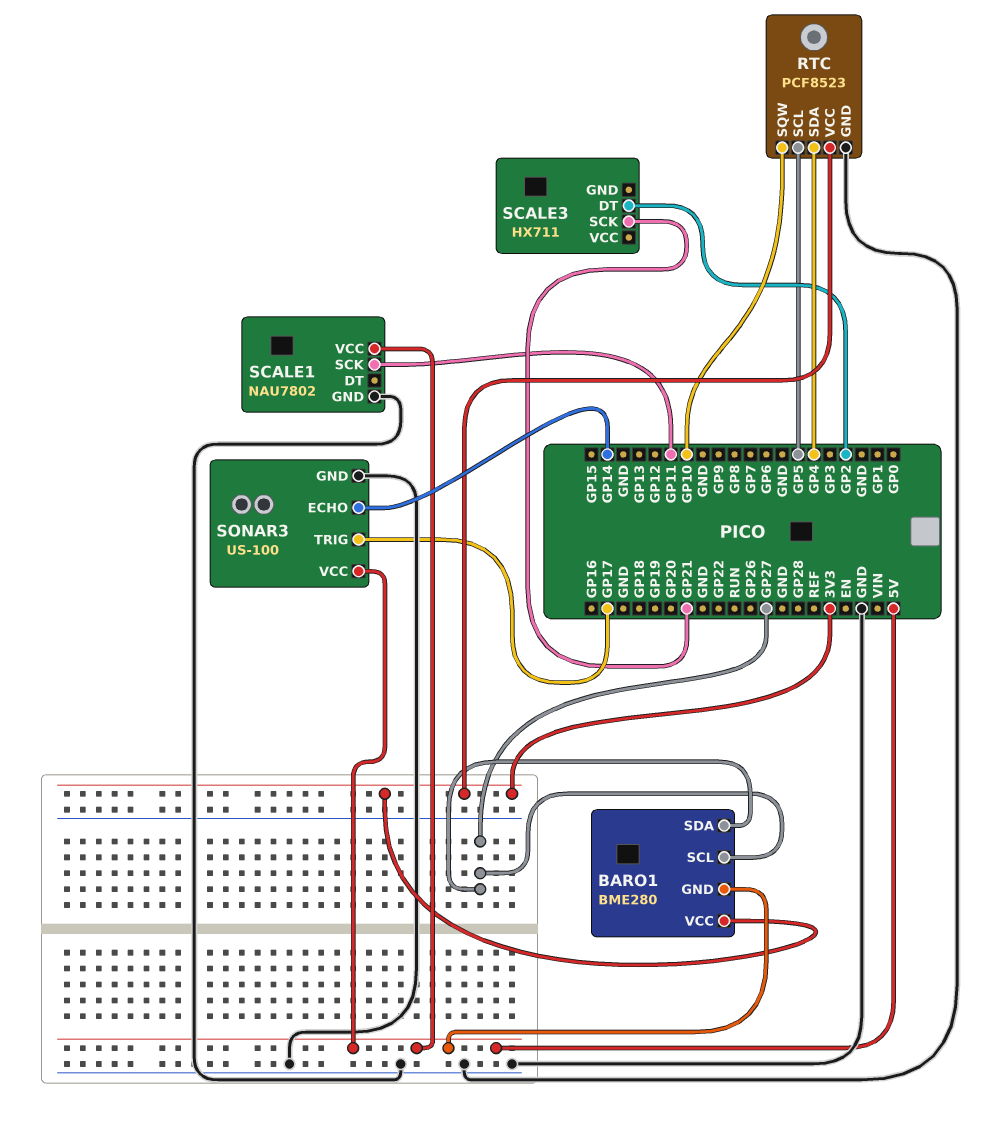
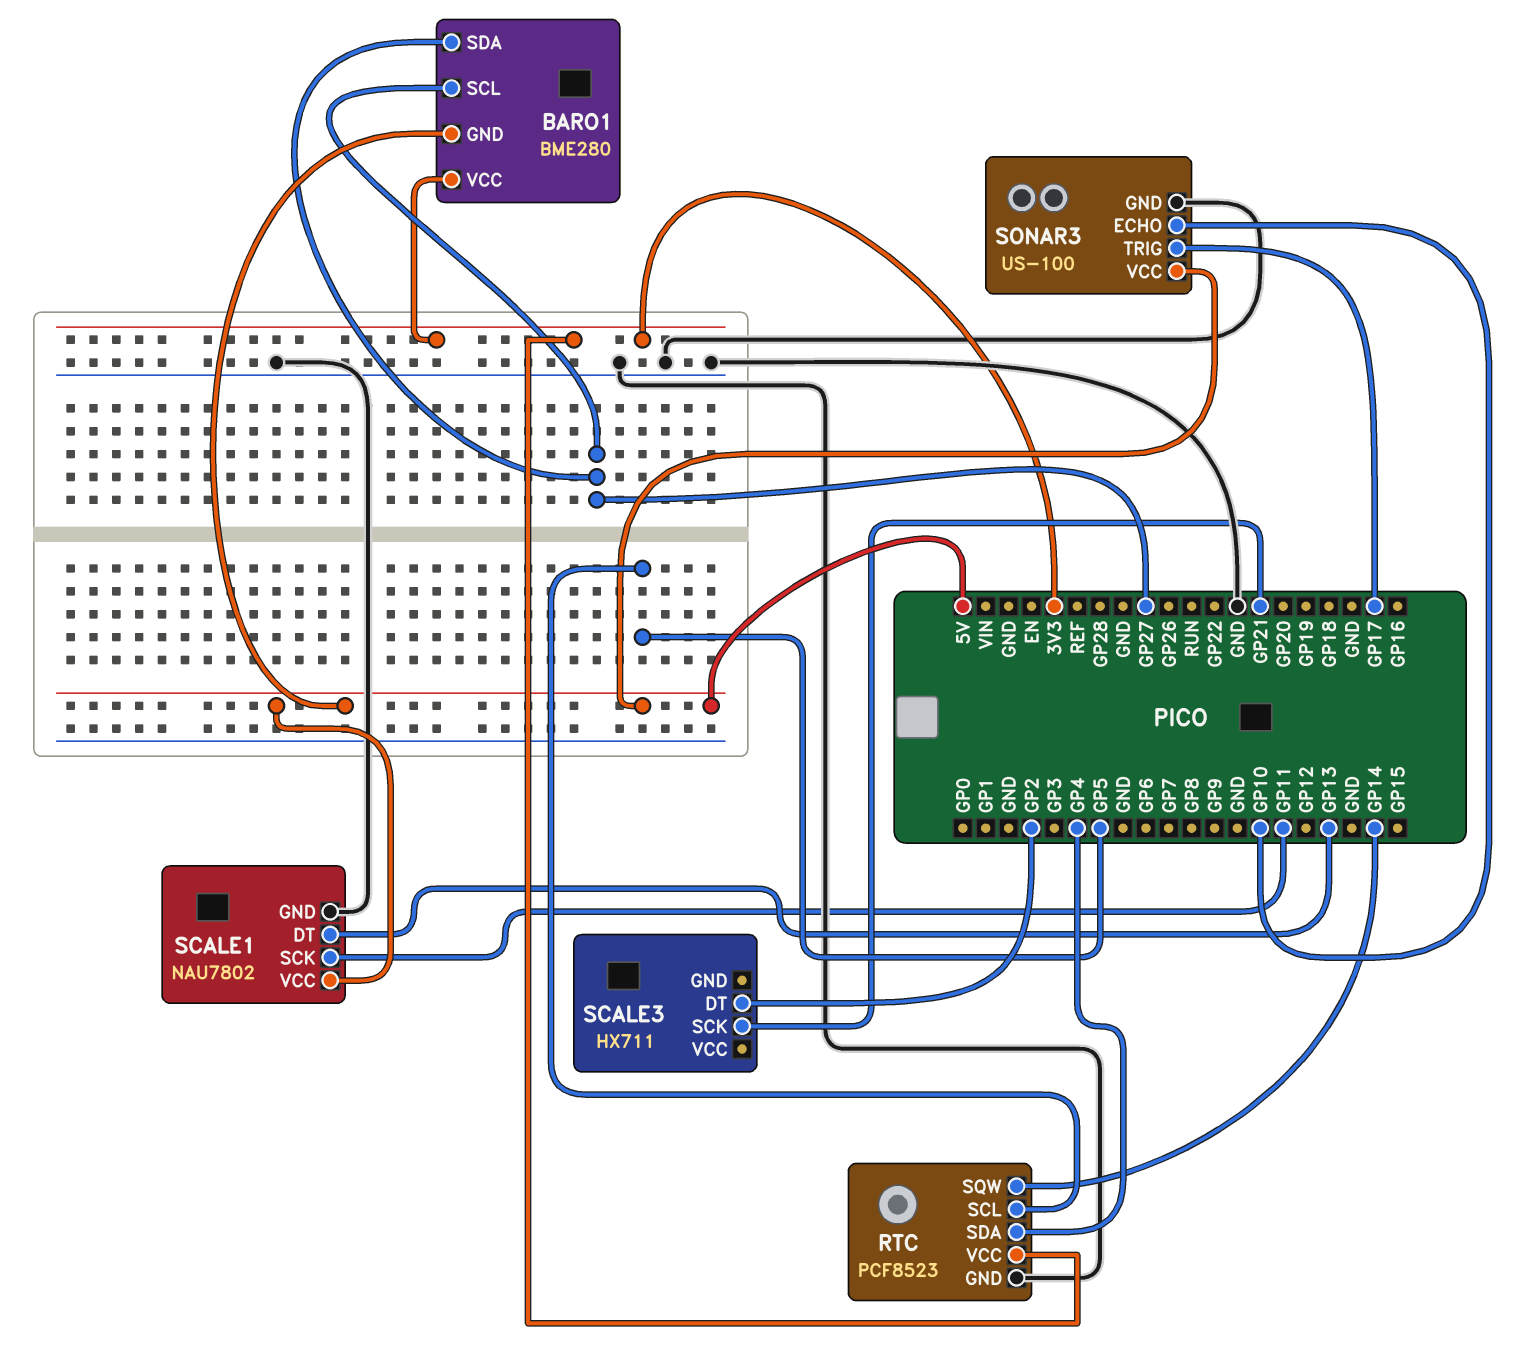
RTC pin SQW: GP10 -> GP14
SCALE1 pin DT: none -> GP13
SONAR3 pin ECHO: GP14 -> GP10

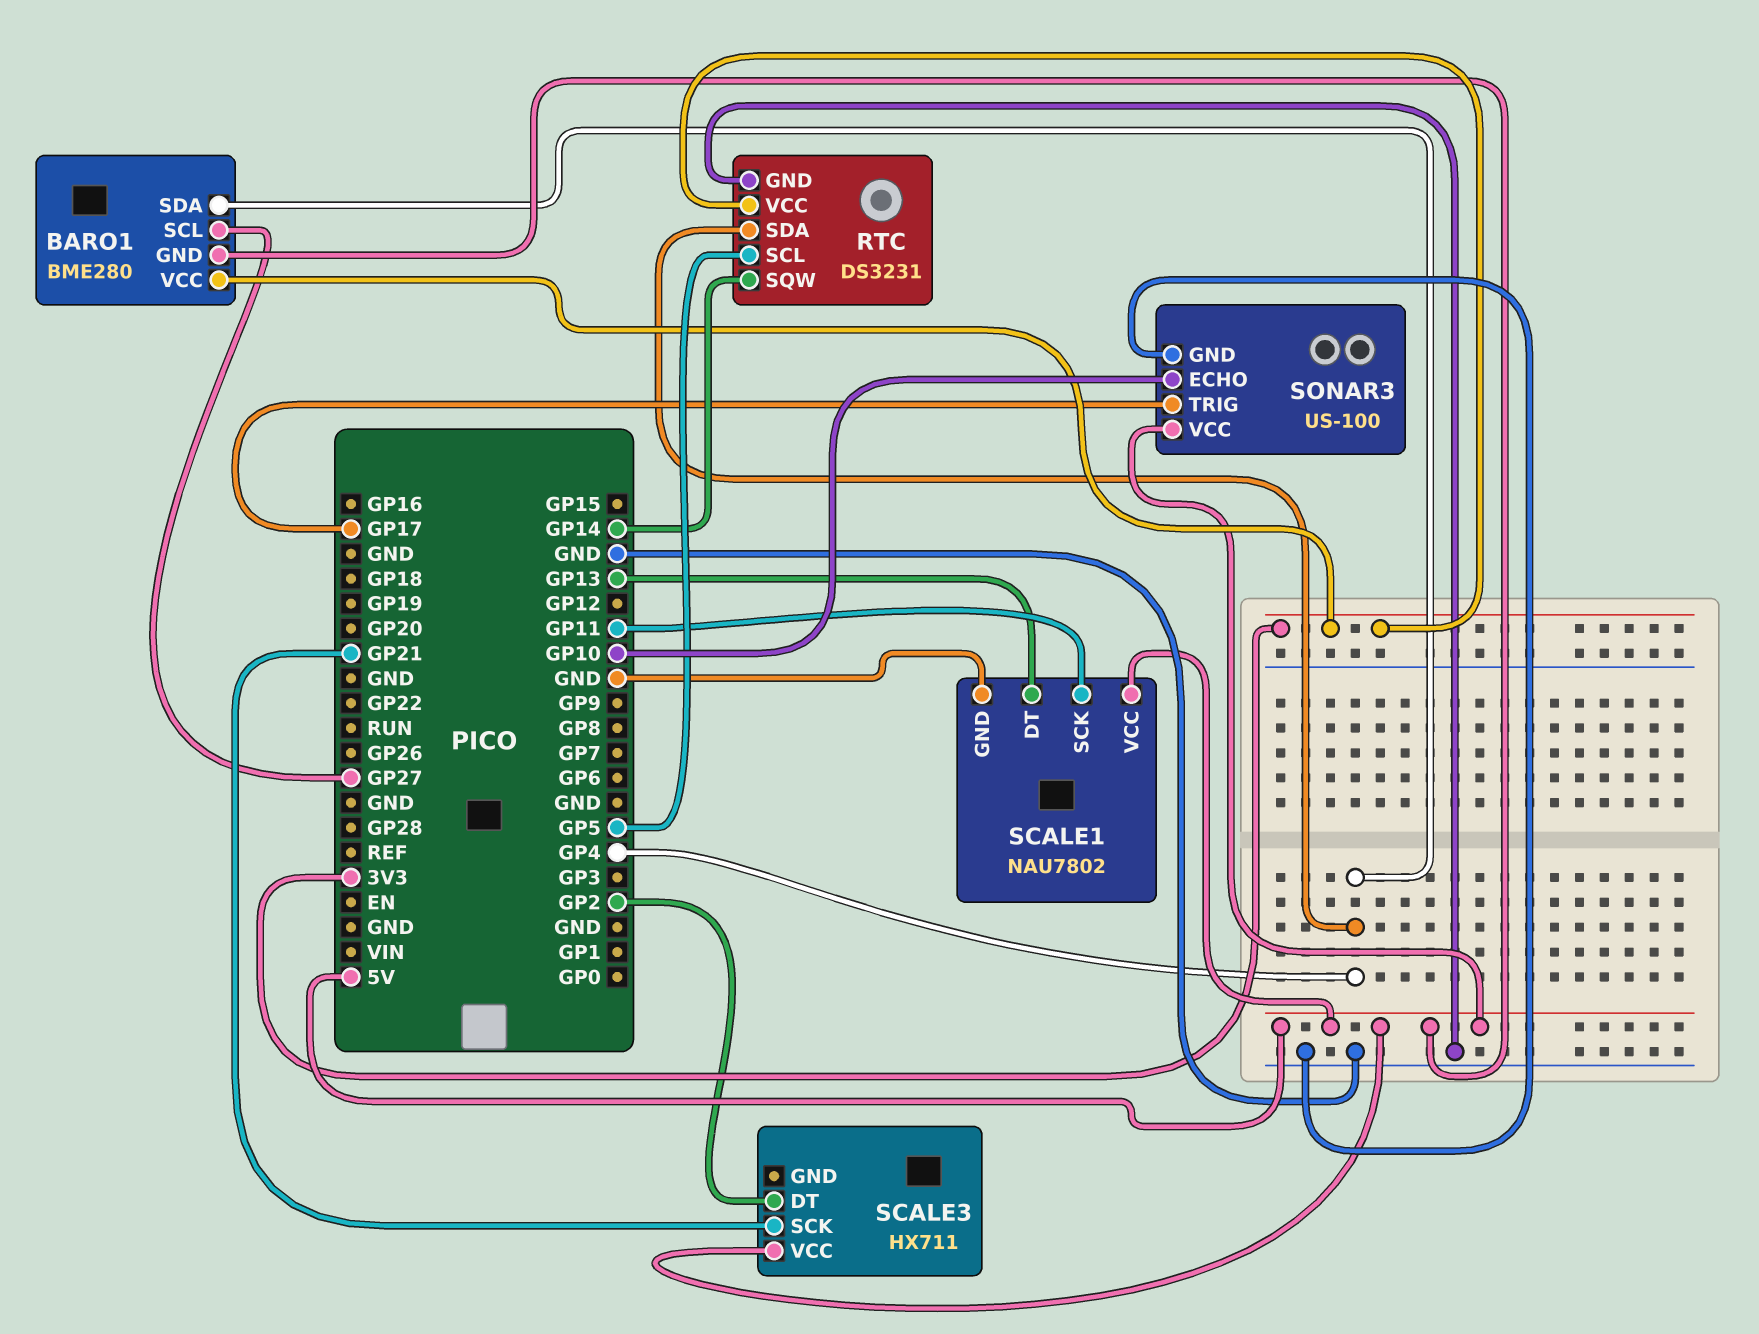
BARO1 pin SDA: GP27 -> GP4
RTC: PCF8523 -> DS3231
SCALE3 pin VCC: none -> 5V

